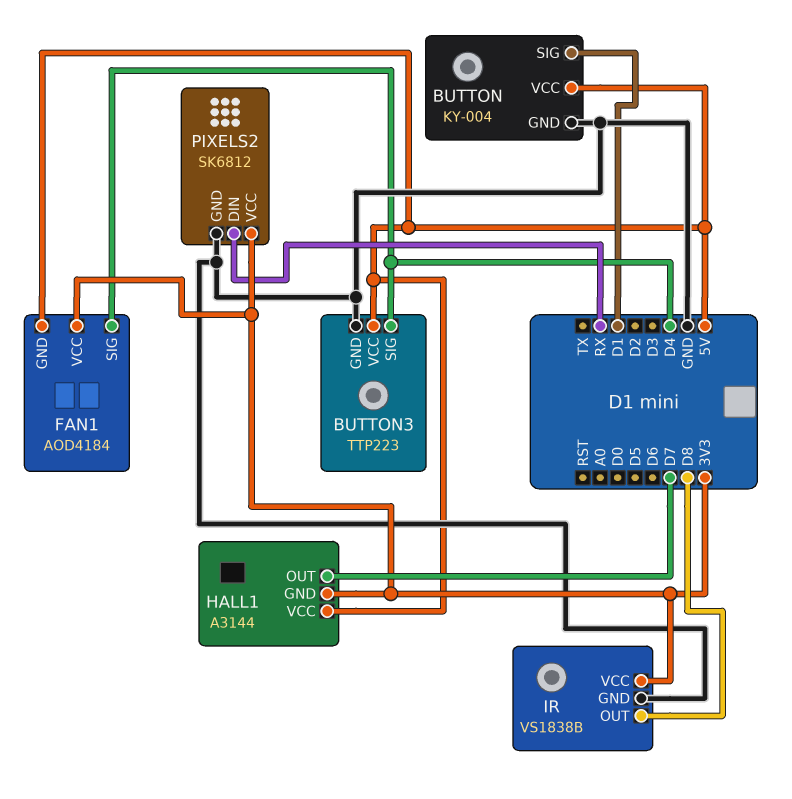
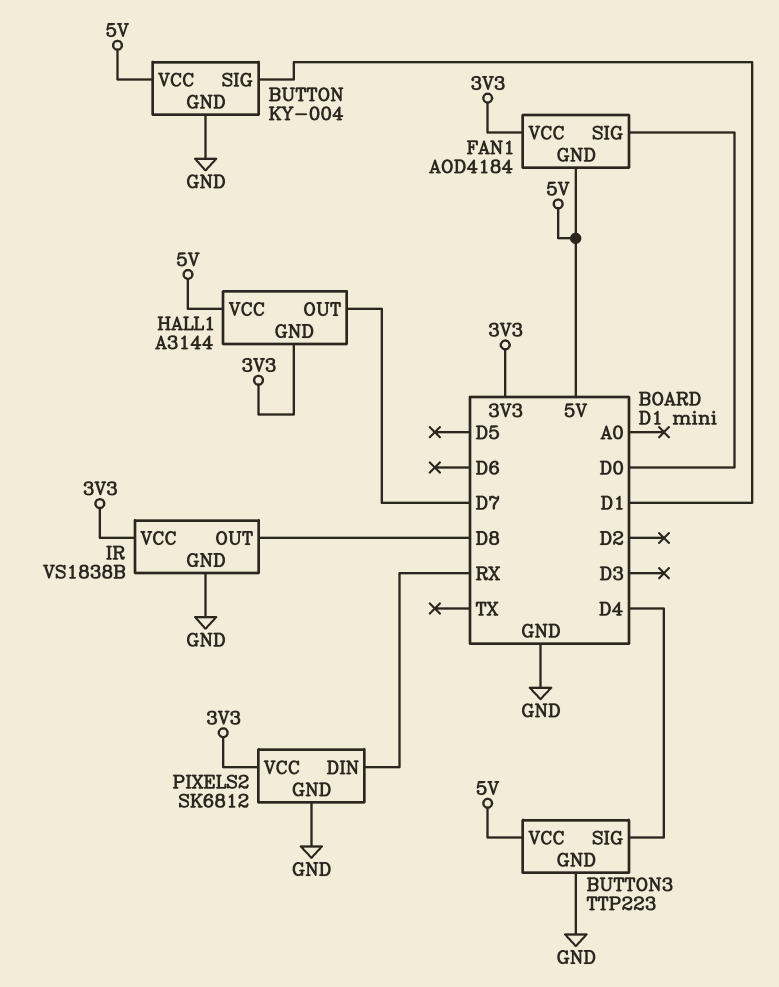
FAN1 pin SIG: D4 -> D0

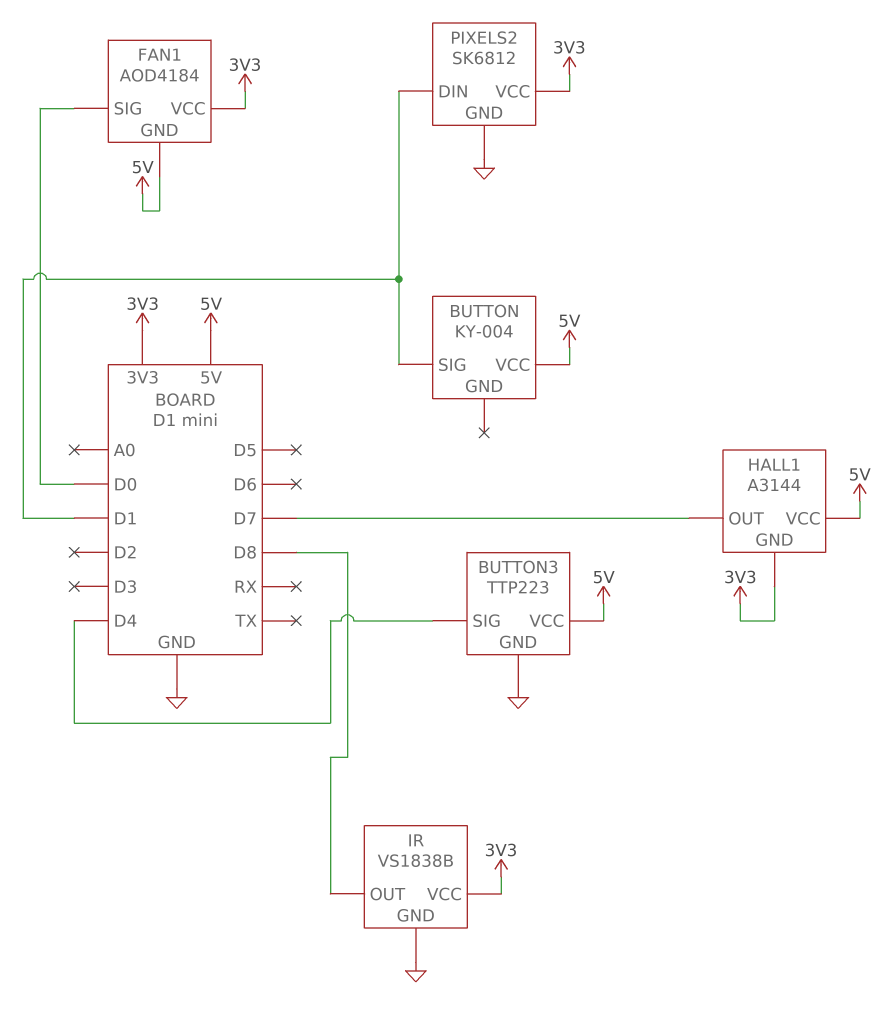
BUTTON pin GND: GND -> none
PIXELS2 pin DIN: RX -> D1

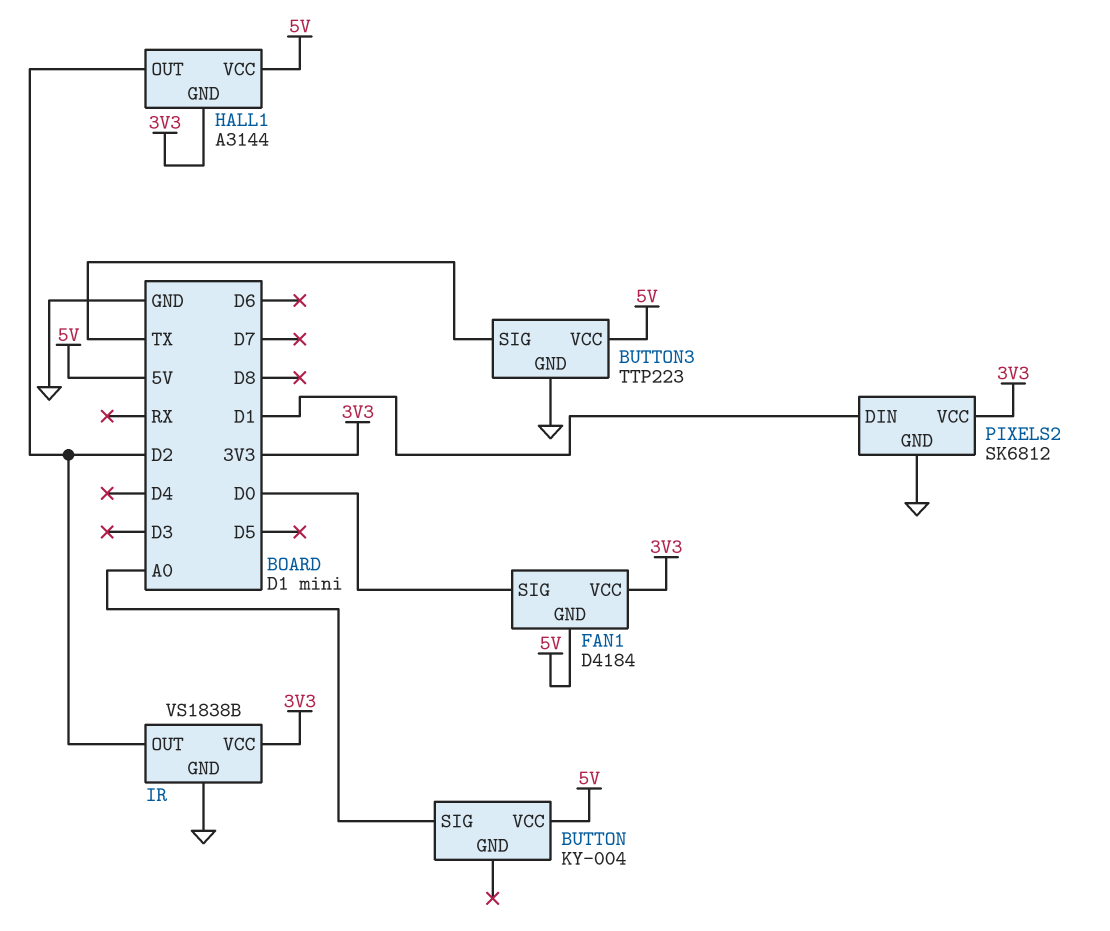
BUTTON pin SIG: D1 -> A0
BUTTON3 pin SIG: D4 -> TX
FAN1: AOD4184 -> D4184
HALL1 pin OUT: D7 -> D2
IR pin OUT: D8 -> D2

